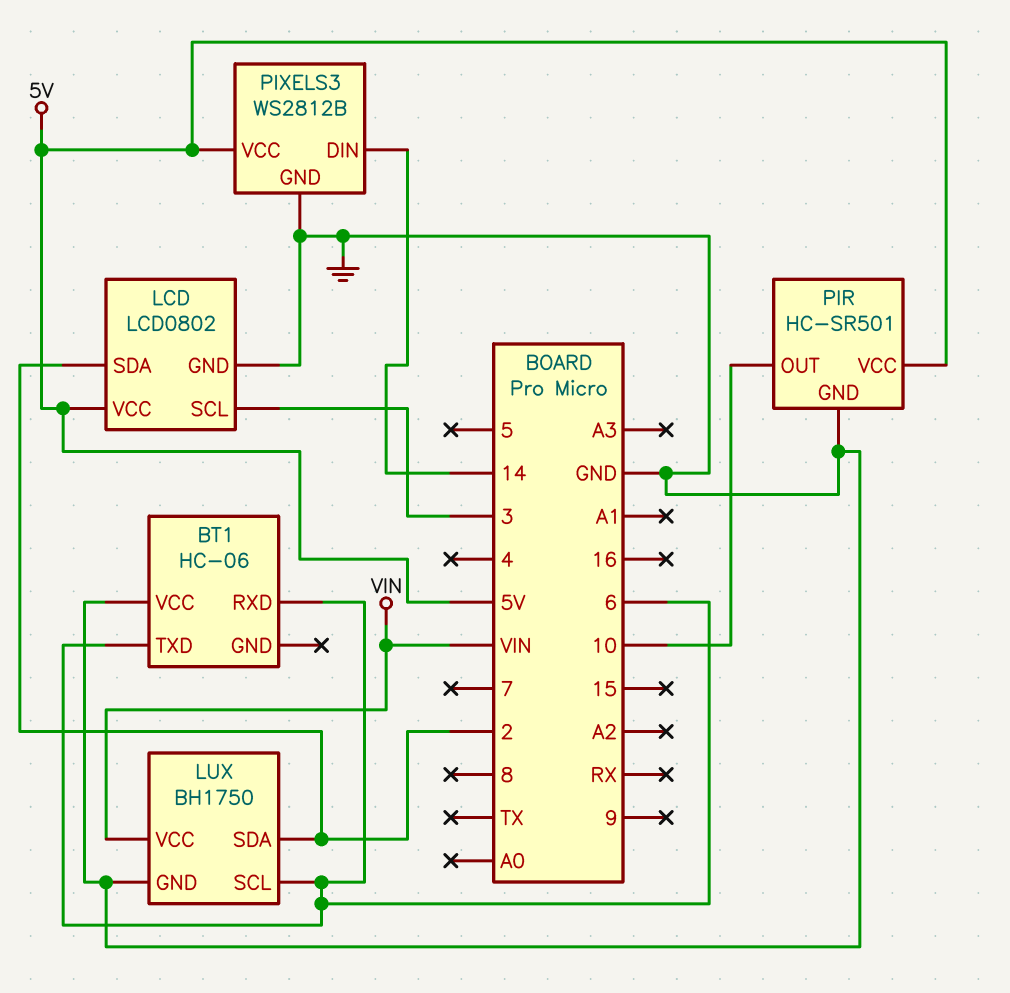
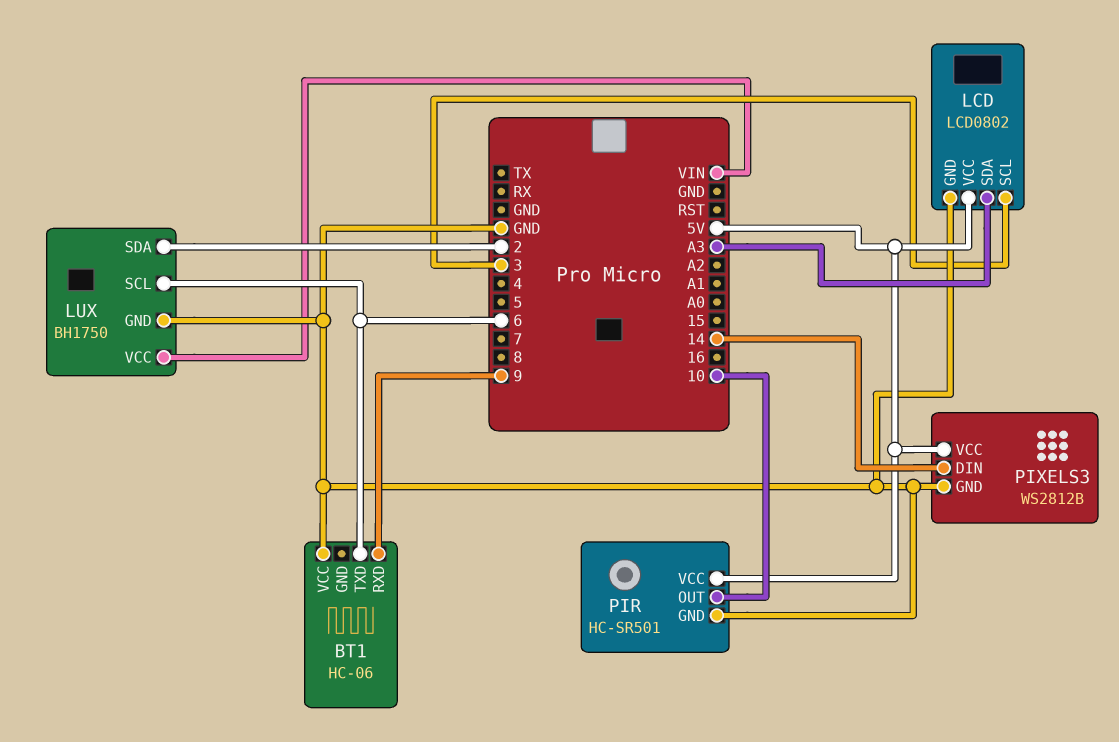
BT1 pin RXD: 6 -> 9
LCD pin SDA: 2 -> A3

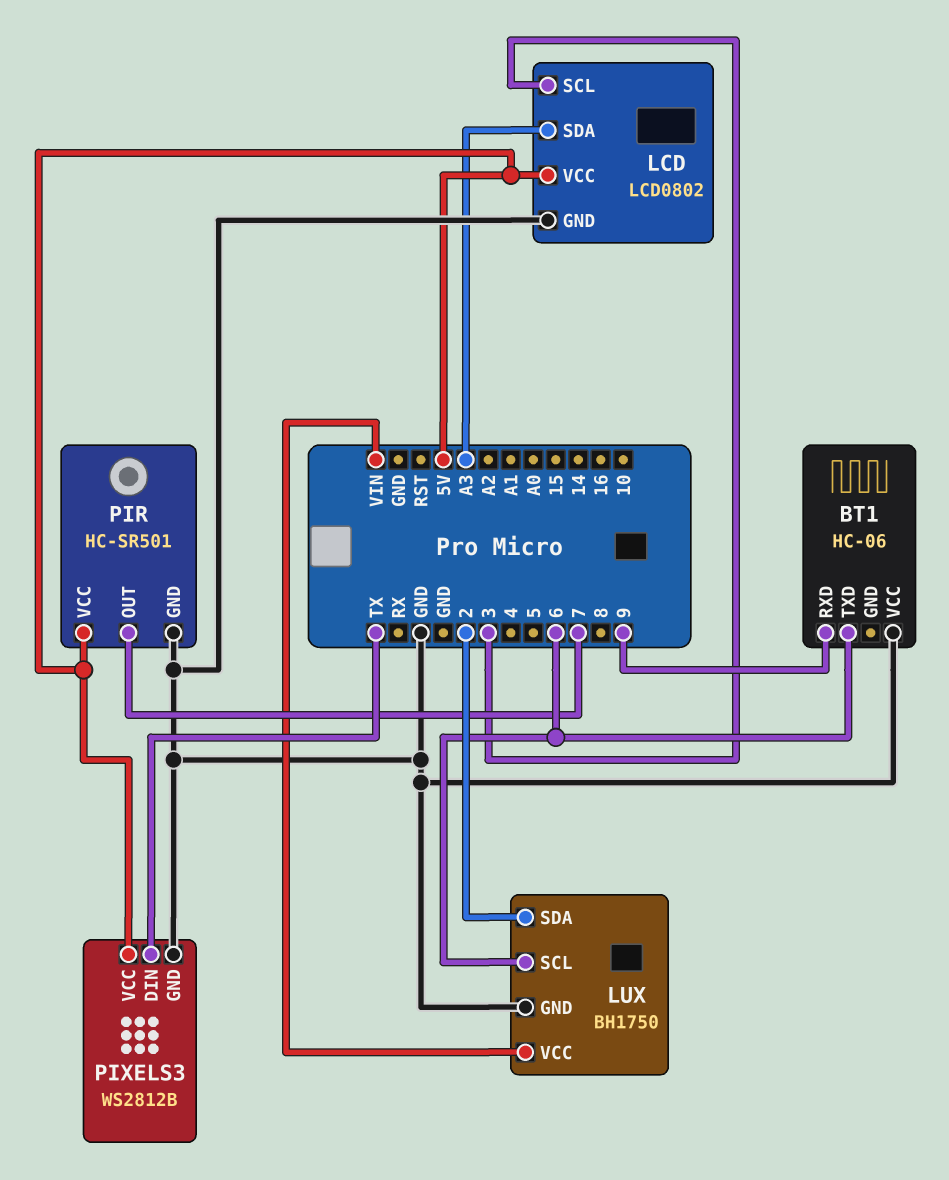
PIR pin OUT: 10 -> 7
PIXELS3 pin DIN: 14 -> TX

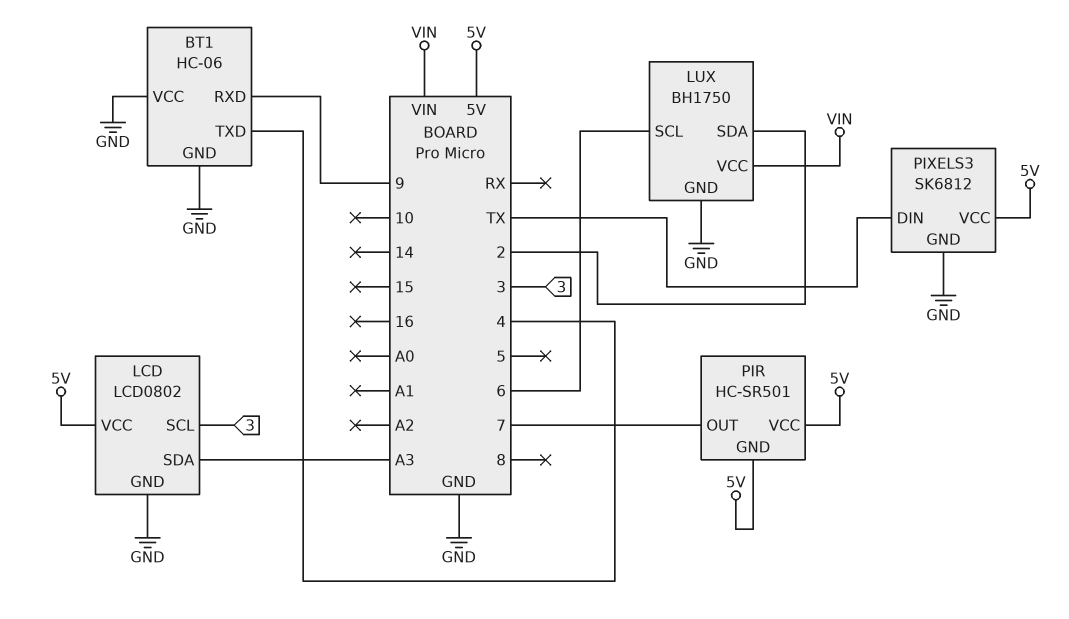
BT1 pin GND: none -> GND
BT1 pin TXD: 6 -> 4
PIR pin GND: GND -> 5V
PIXELS3: WS2812B -> SK6812

